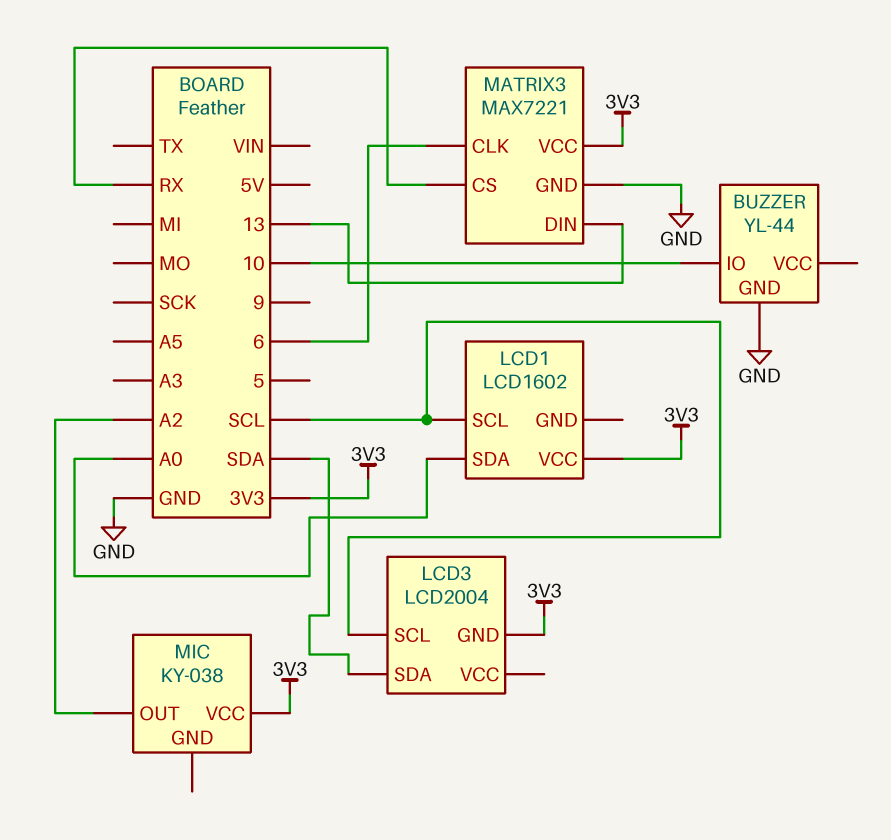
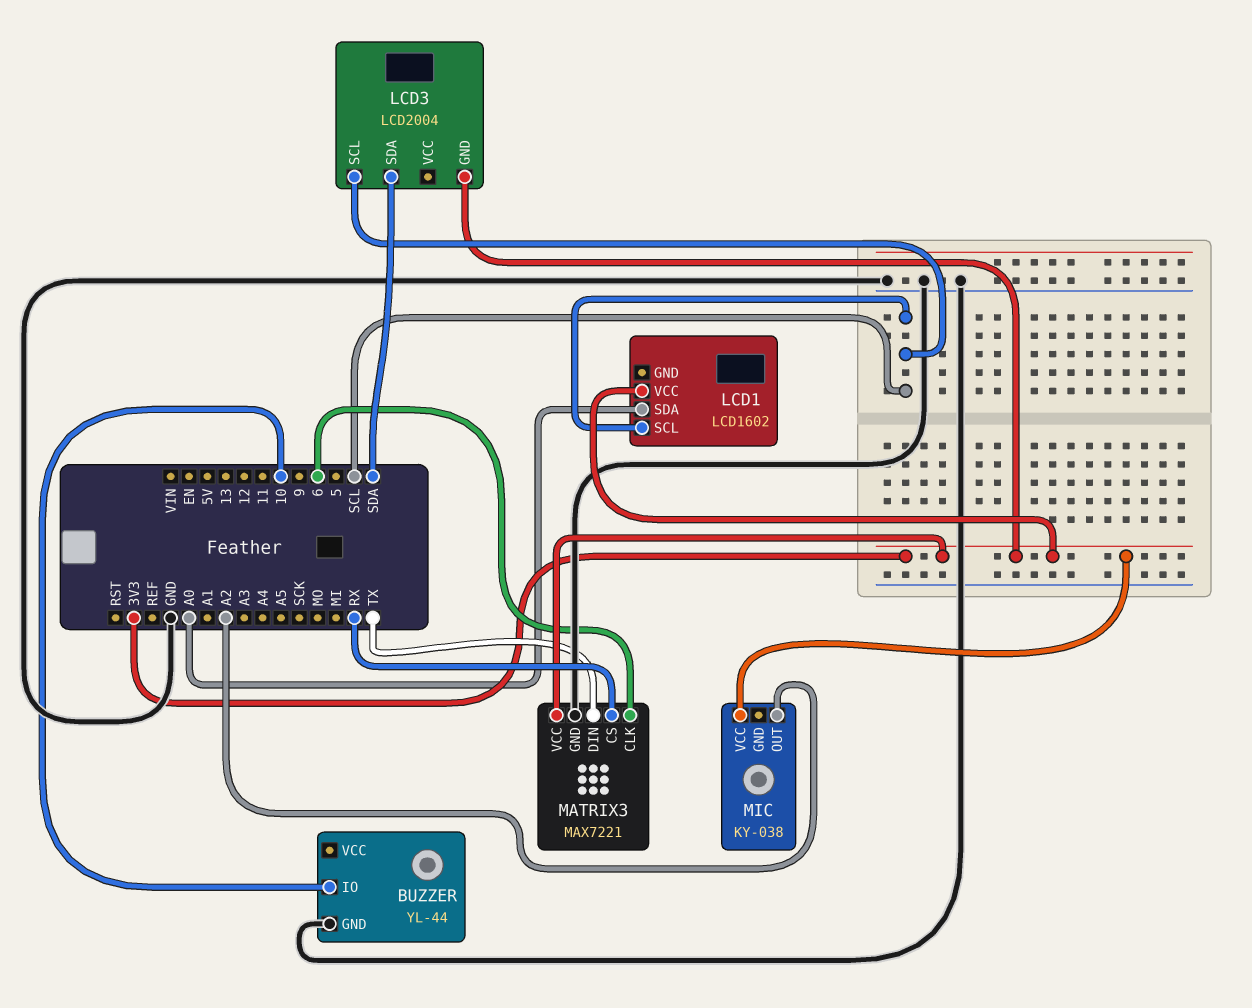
MATRIX3 pin DIN: 13 -> TX

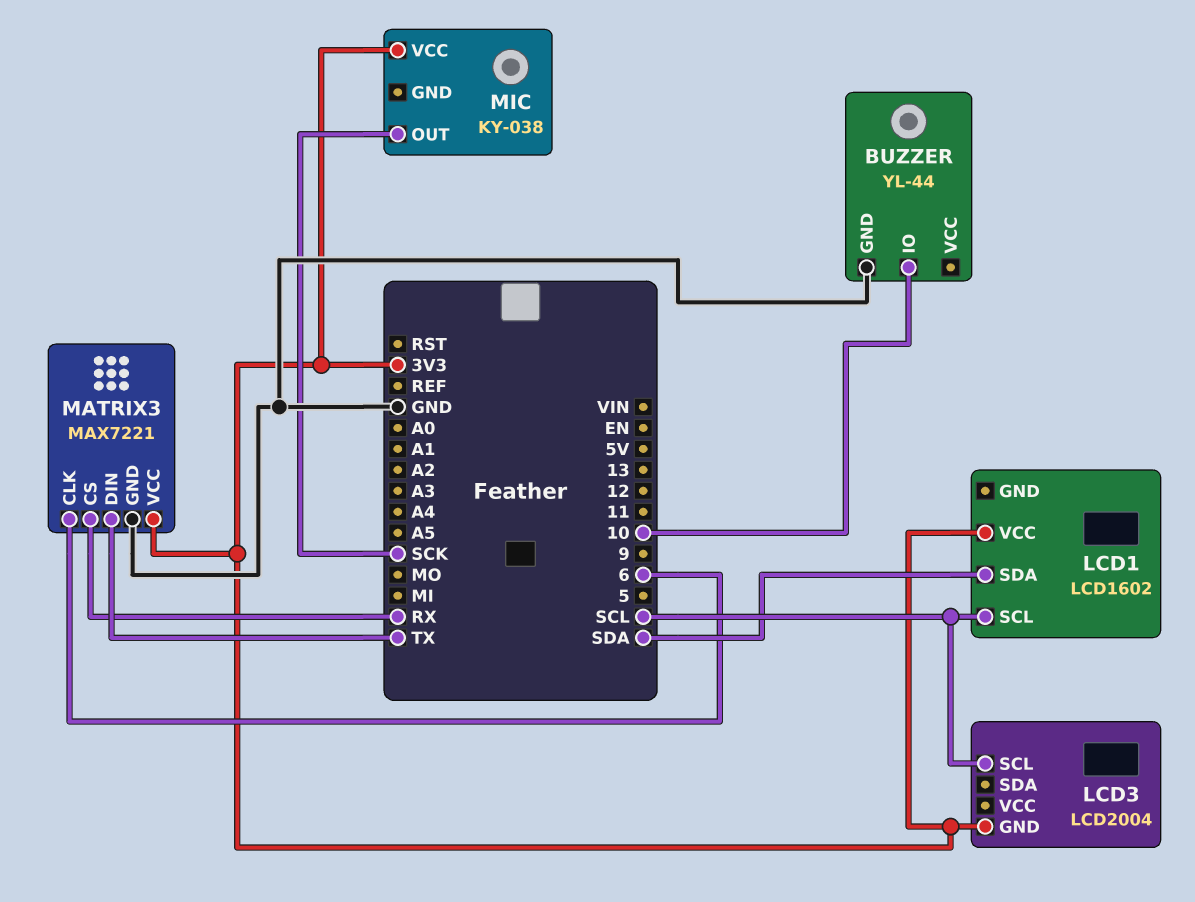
LCD1 pin SDA: A0 -> SDA
LCD3 pin SDA: SDA -> none
MIC pin OUT: A2 -> SCK

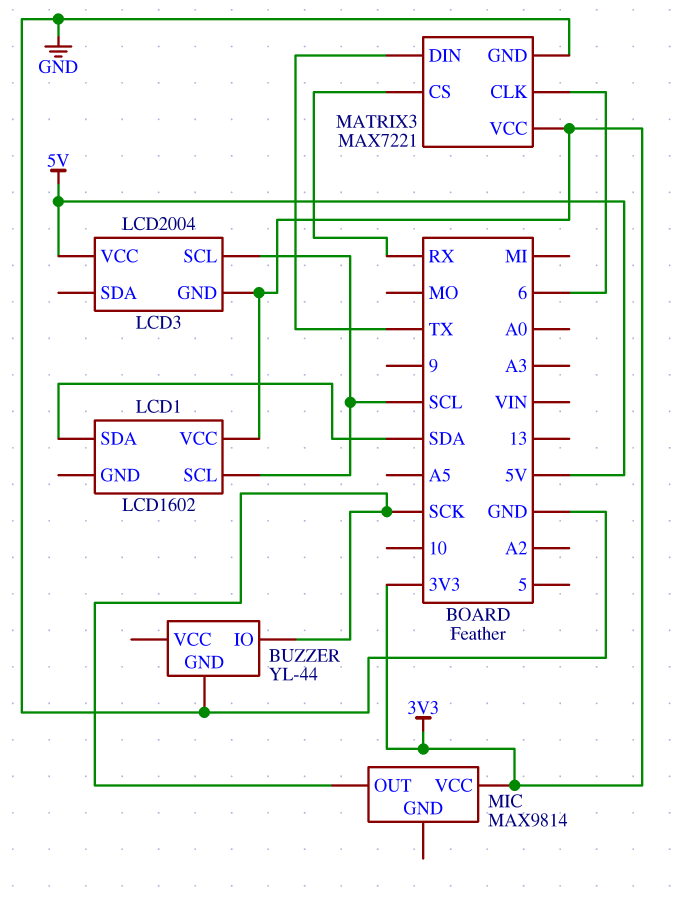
BUZZER pin IO: 10 -> SCK
LCD3 pin VCC: none -> 5V
MIC: KY-038 -> MAX9814

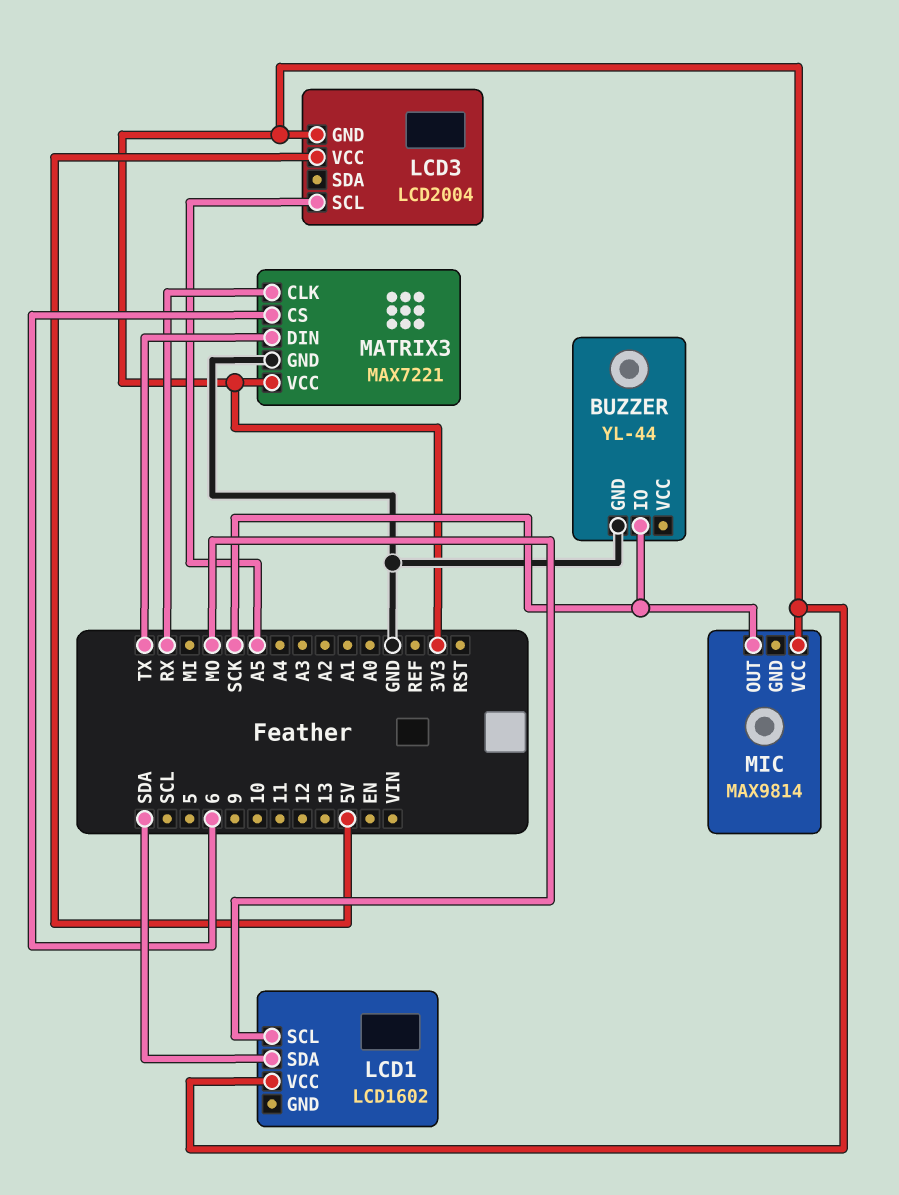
LCD1 pin SCL: SCL -> MO
LCD3 pin SCL: SCL -> A5
MATRIX3 pin CLK: 6 -> RX
MATRIX3 pin CS: RX -> 6

